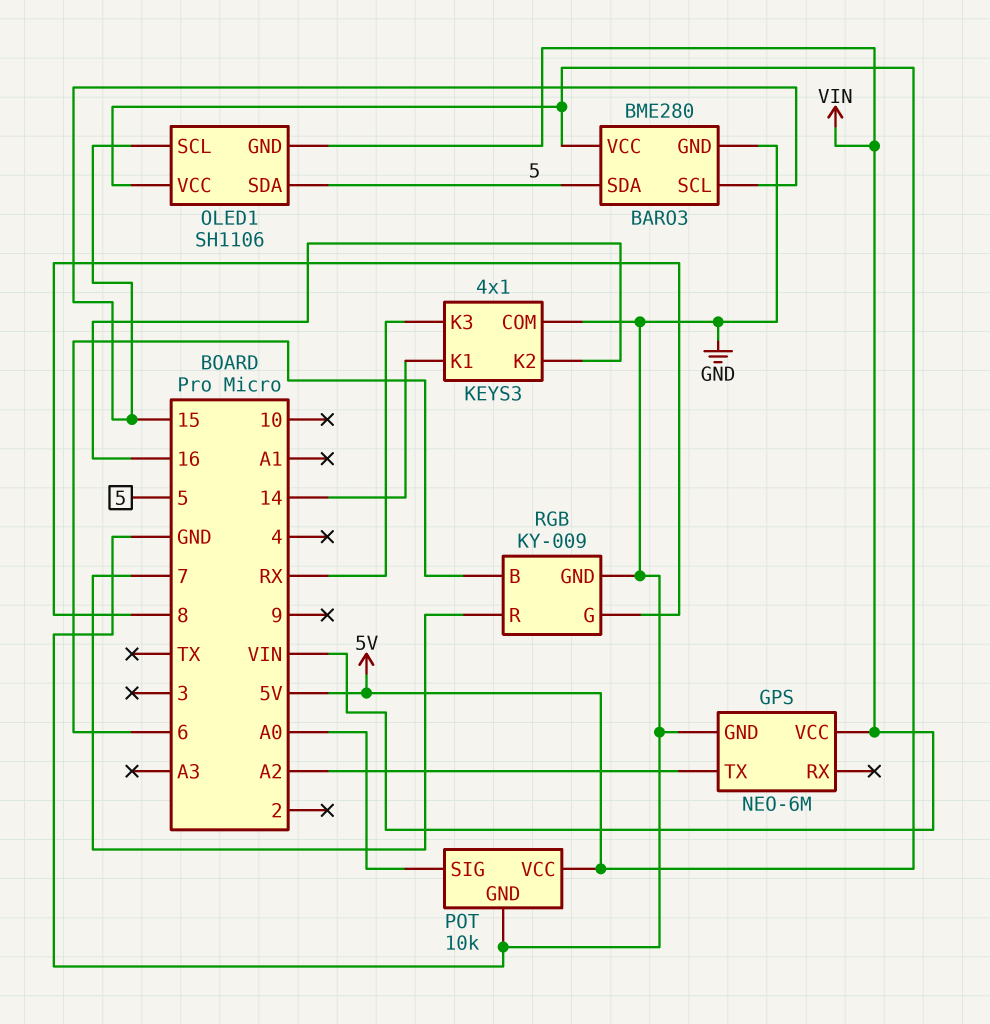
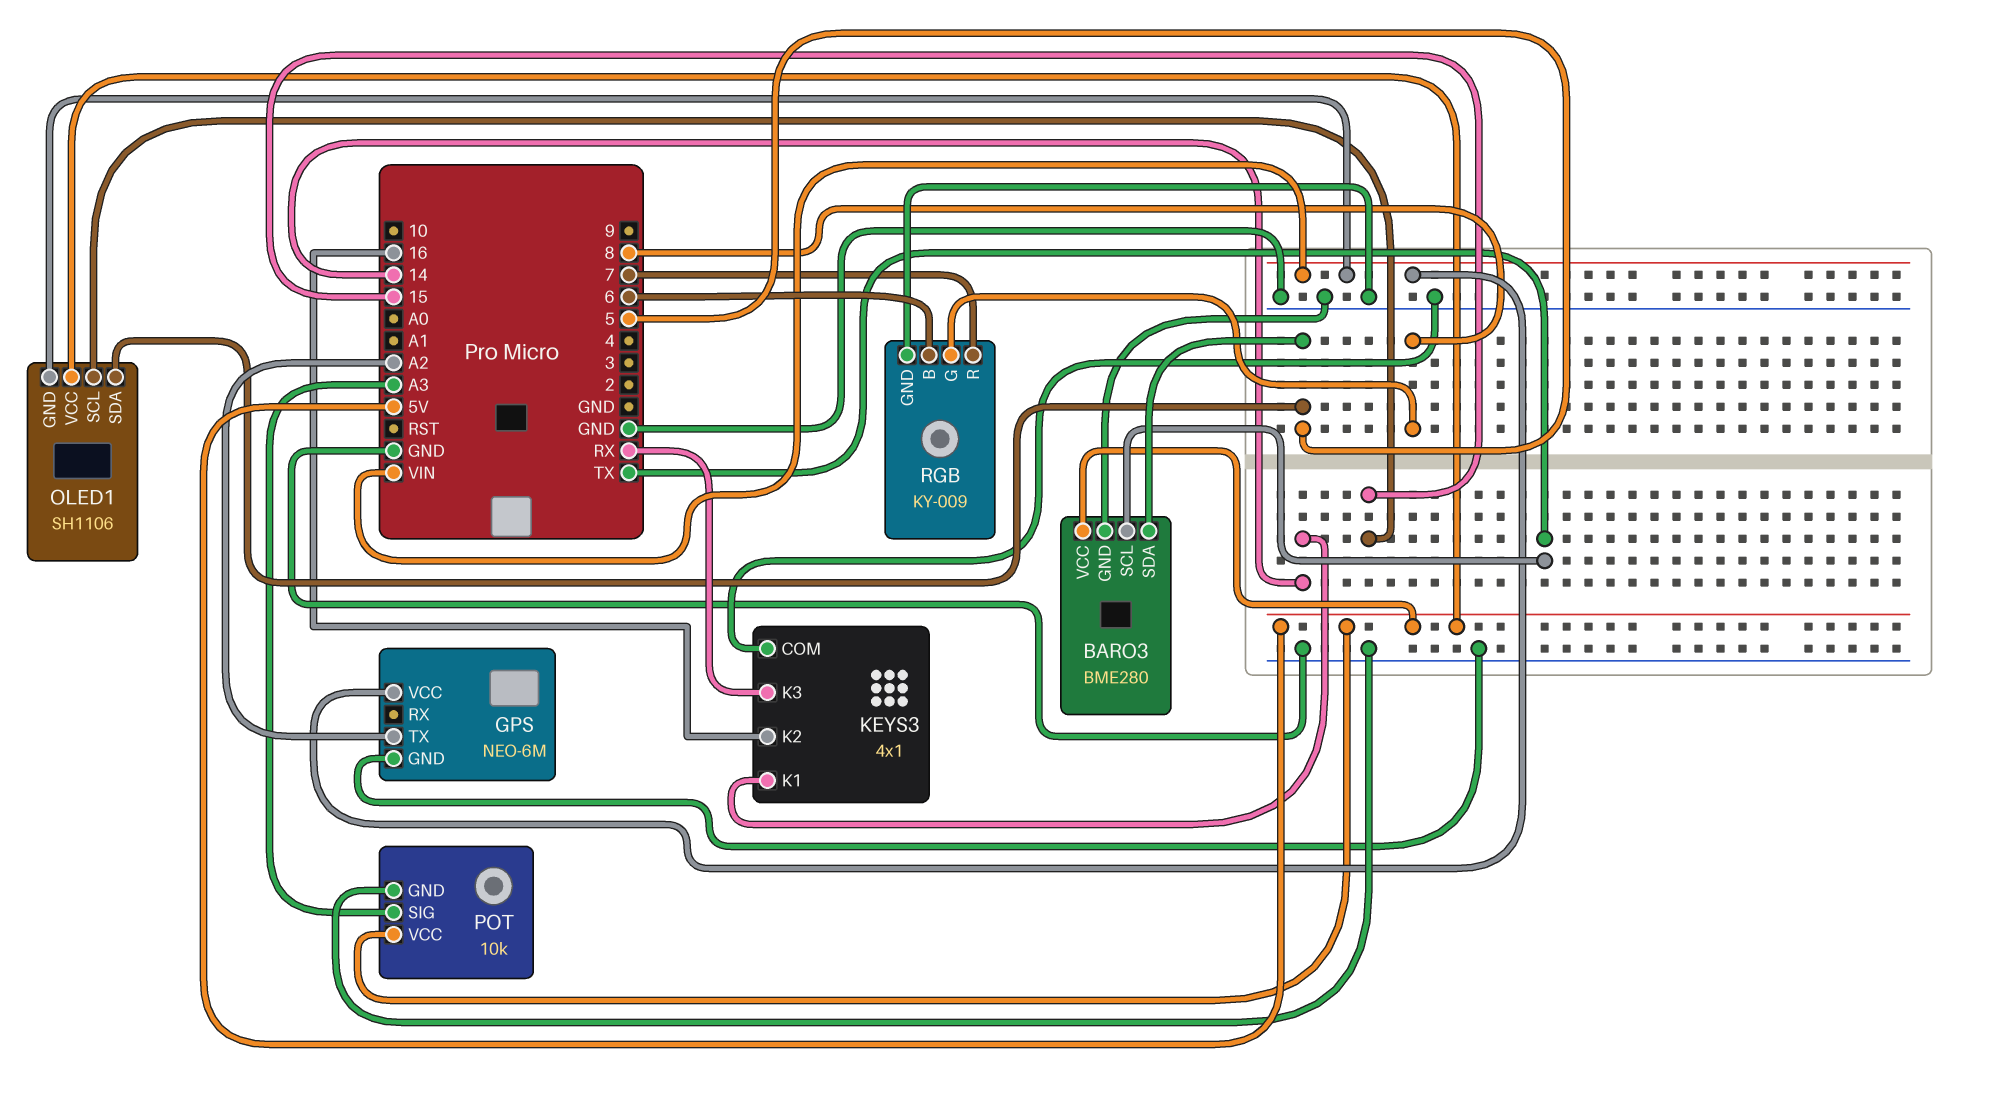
BARO3 pin SCL: 15 -> TX
POT pin SIG: A0 -> A3

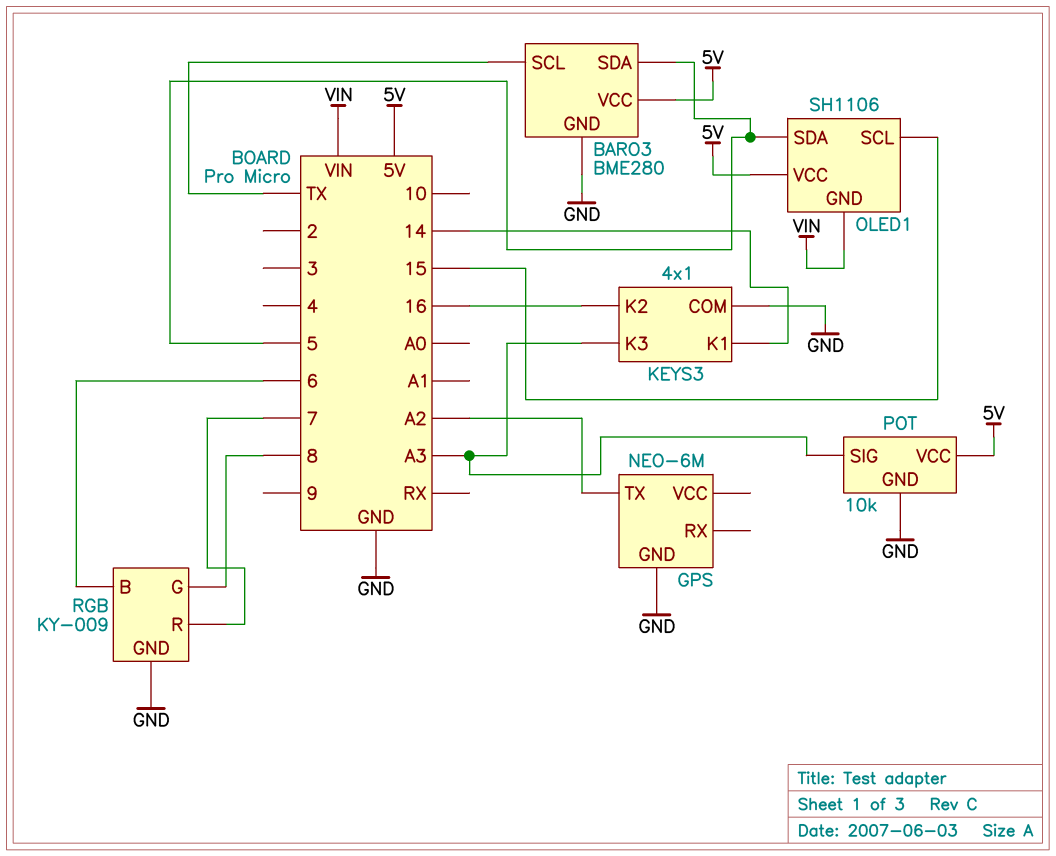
GPS pin VCC: VIN -> none
KEYS3 pin K3: RX -> A3

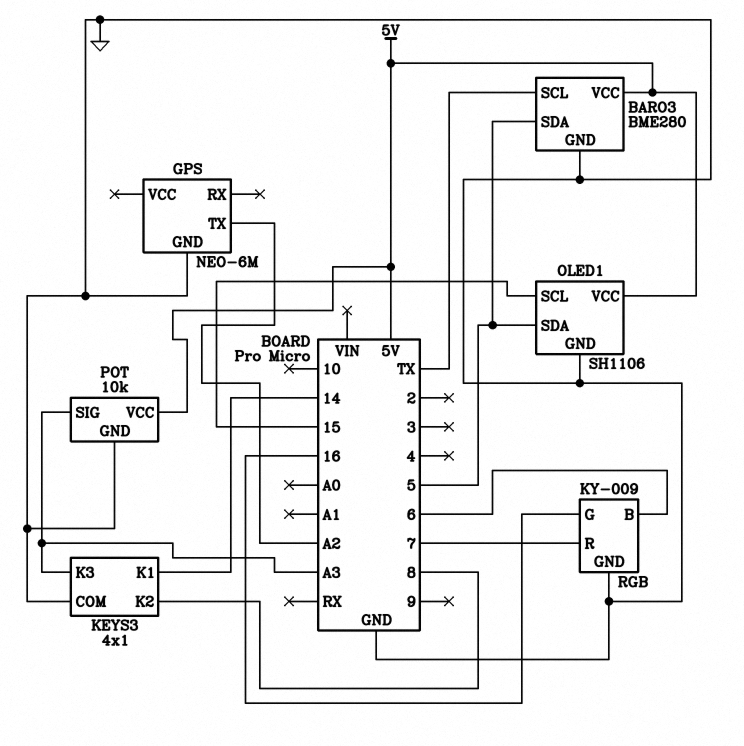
KEYS3 pin K2: 16 -> 8
OLED1 pin GND: VIN -> GND
RGB pin G: 8 -> 16

